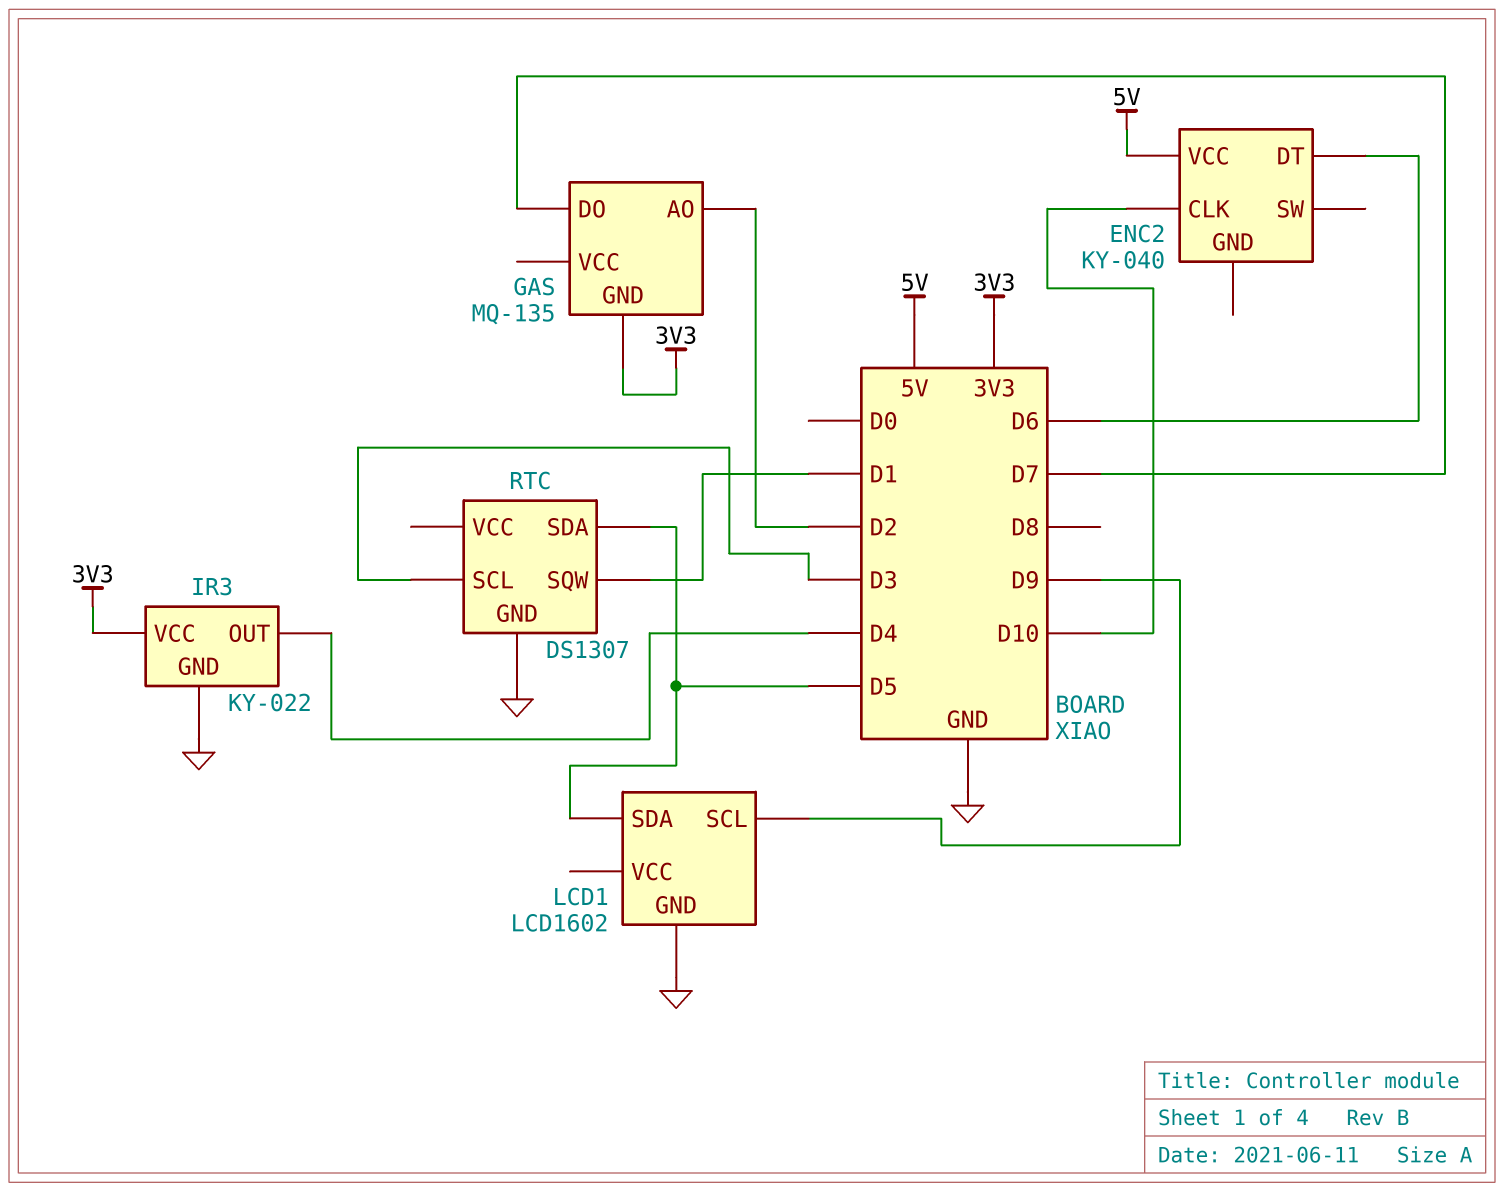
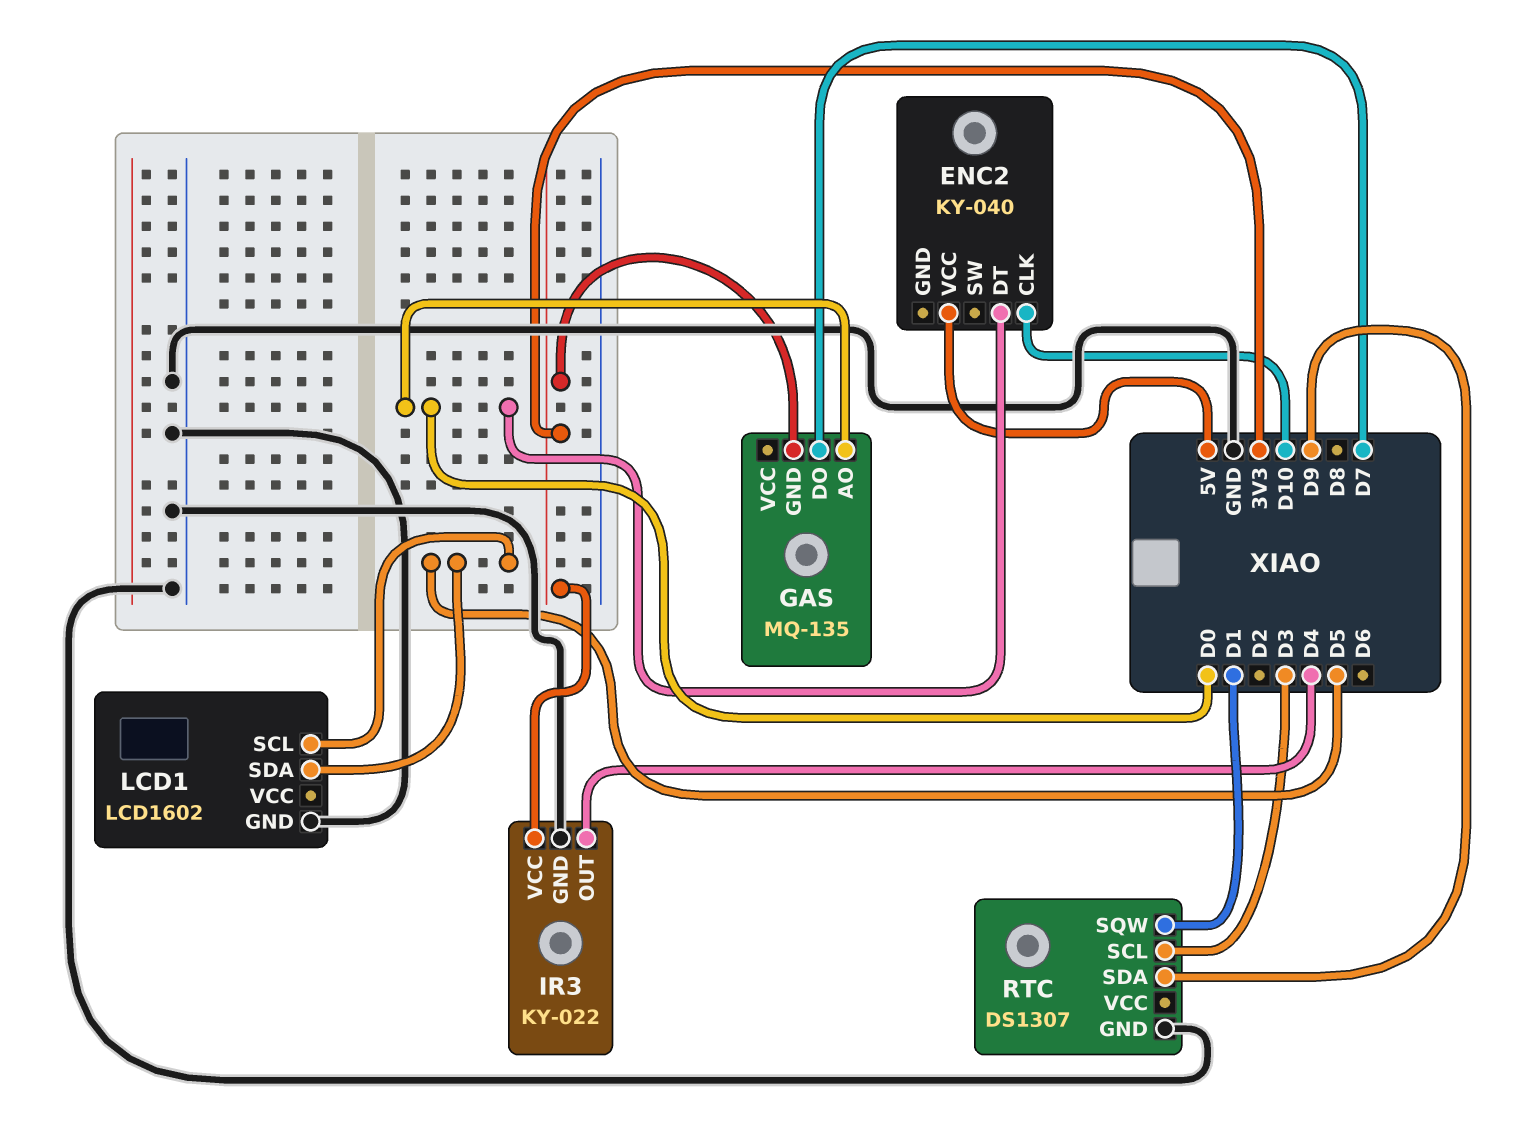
ENC2 pin DT: D6 -> D0
GAS pin AO: D2 -> D0
LCD1 pin SCL: D9 -> D5
RTC pin SDA: D5 -> D9

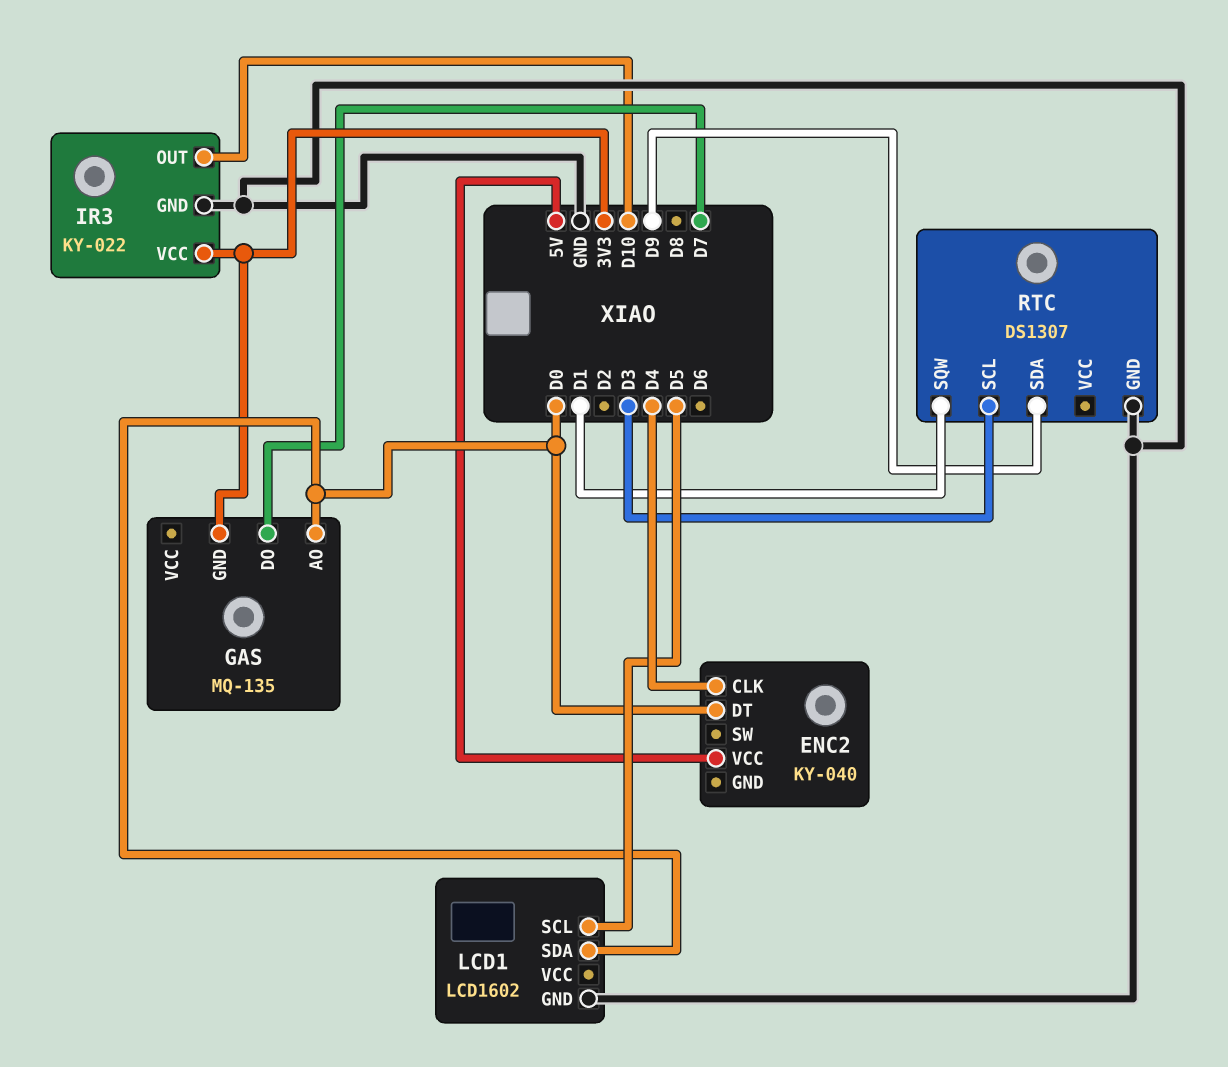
ENC2 pin CLK: D10 -> D4
IR3 pin OUT: D4 -> D10
LCD1 pin SDA: D5 -> D0

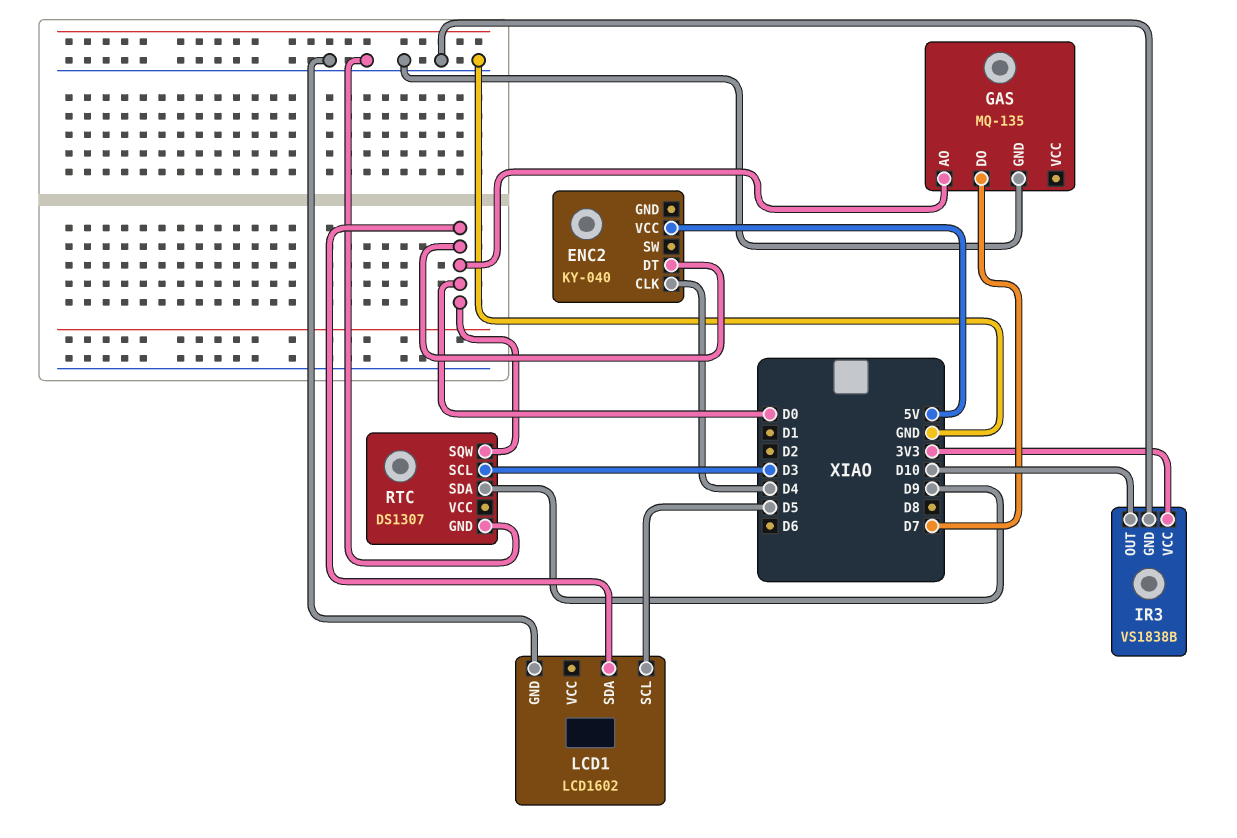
GAS pin GND: 3V3 -> GND
IR3: KY-022 -> VS1838B
RTC pin SQW: D1 -> D0

